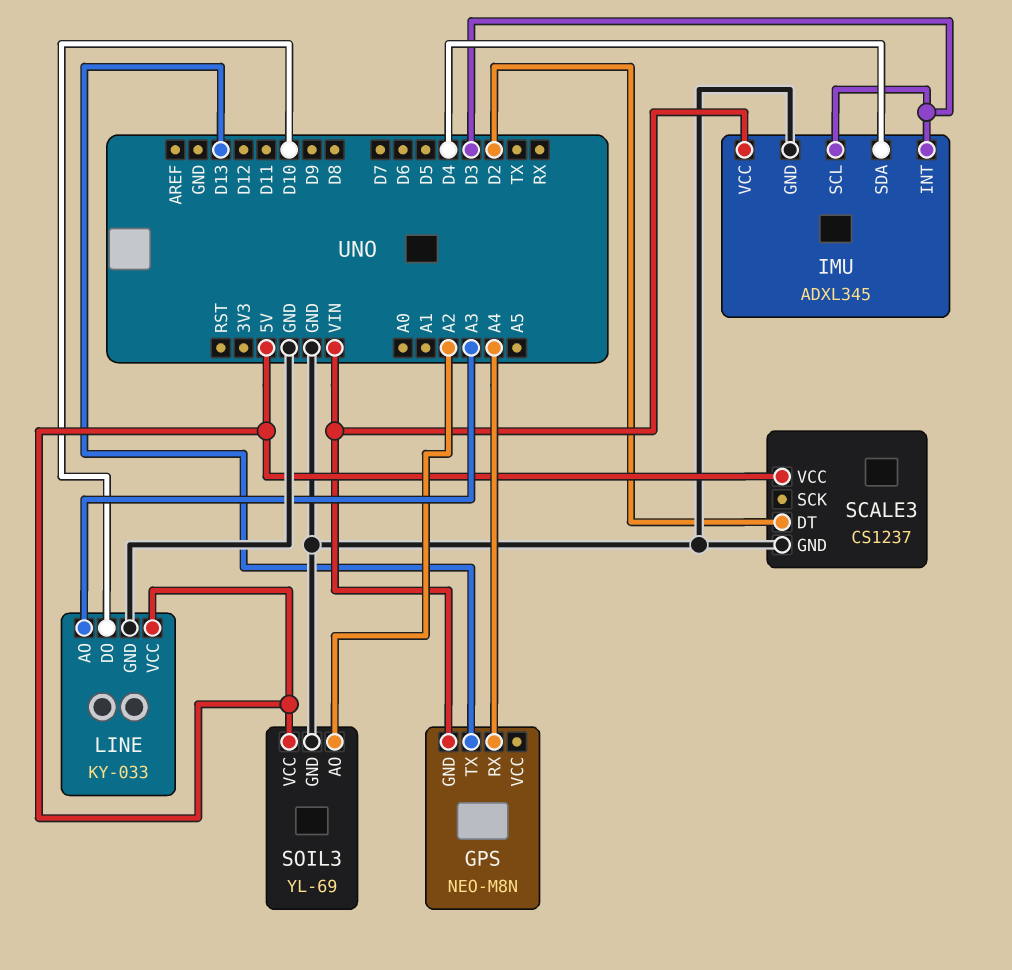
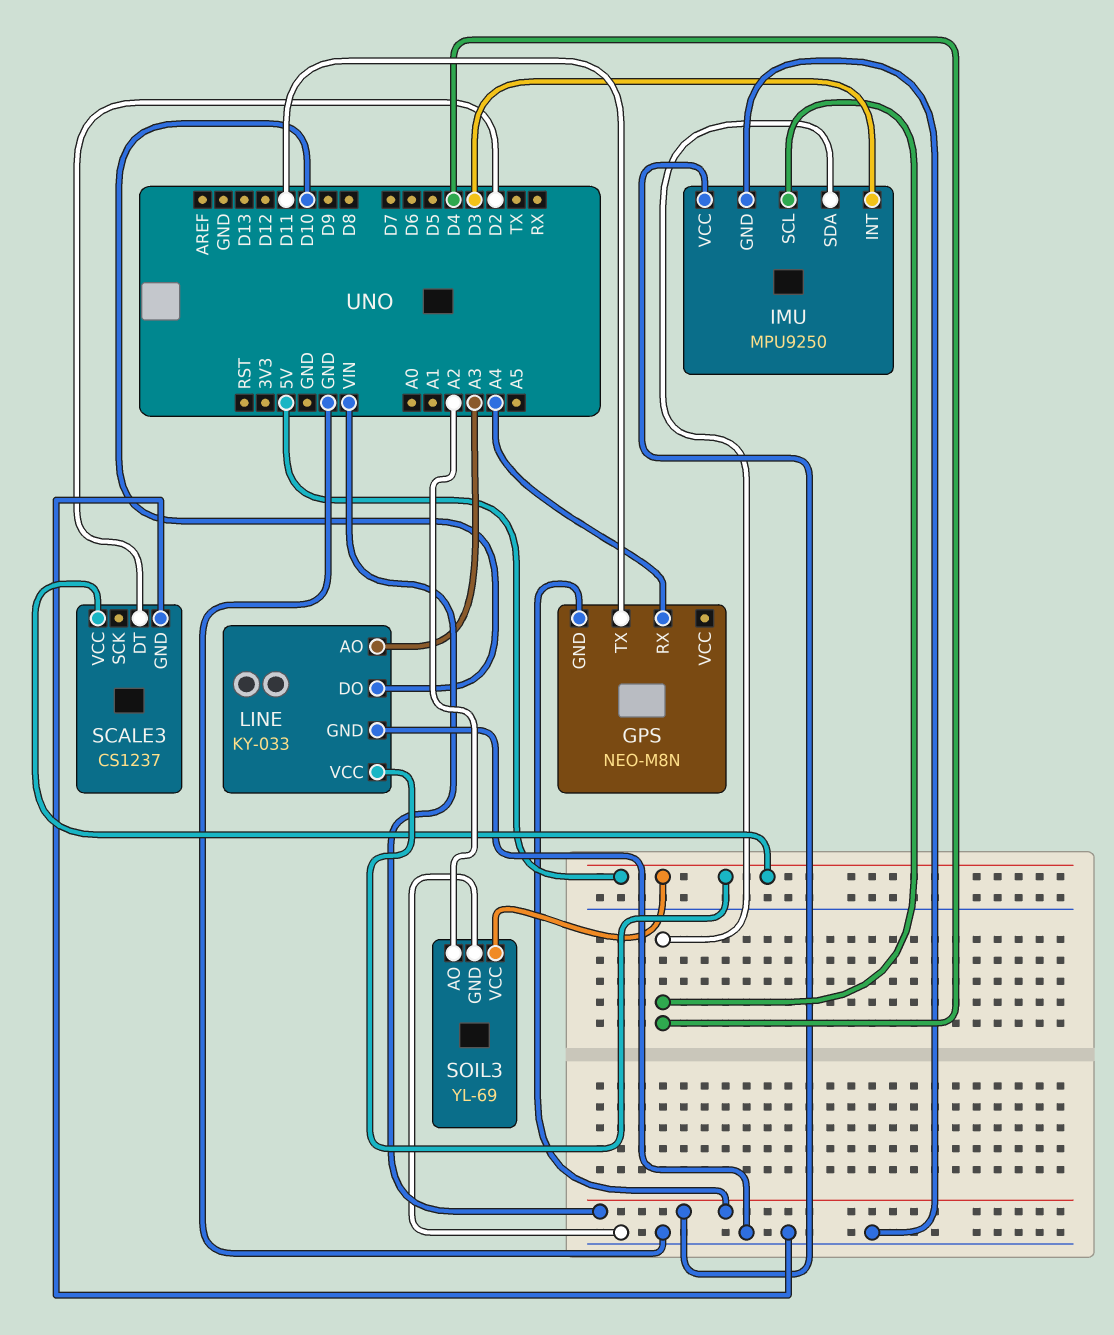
GPS pin TX: D13 -> D11
IMU: ADXL345 -> MPU9250
IMU pin SCL: D3 -> D4

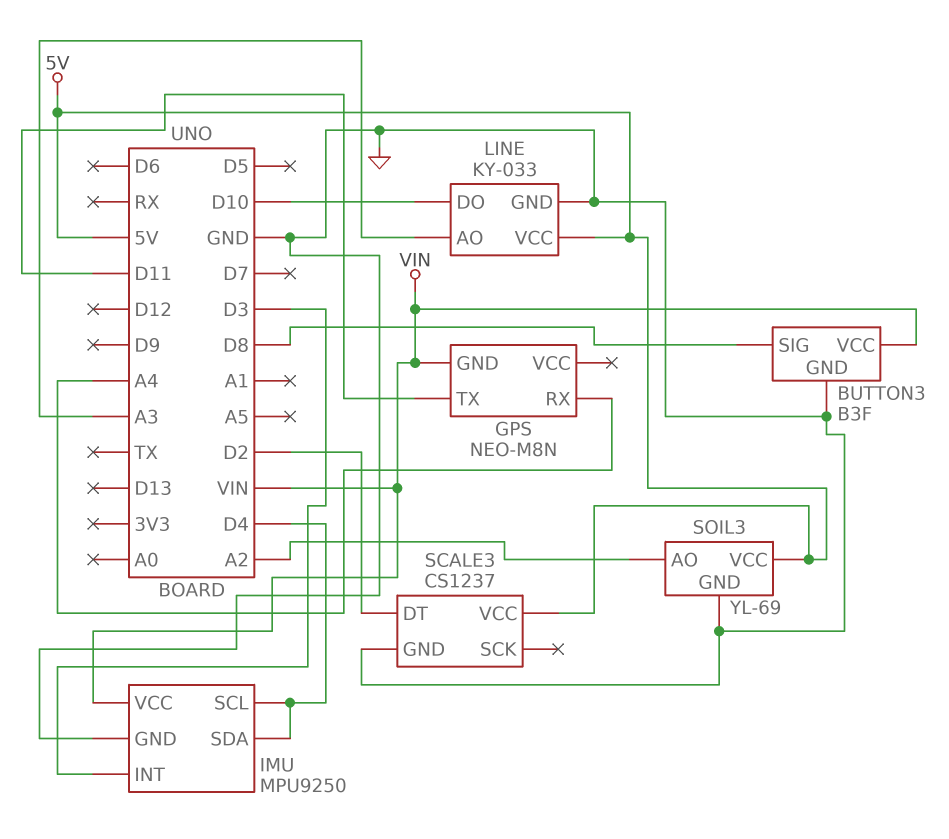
BUTTON3: none -> B3F
BUTTON3 pin GND: none -> GND
BUTTON3 pin SIG: none -> D8
BUTTON3 pin VCC: none -> VIN

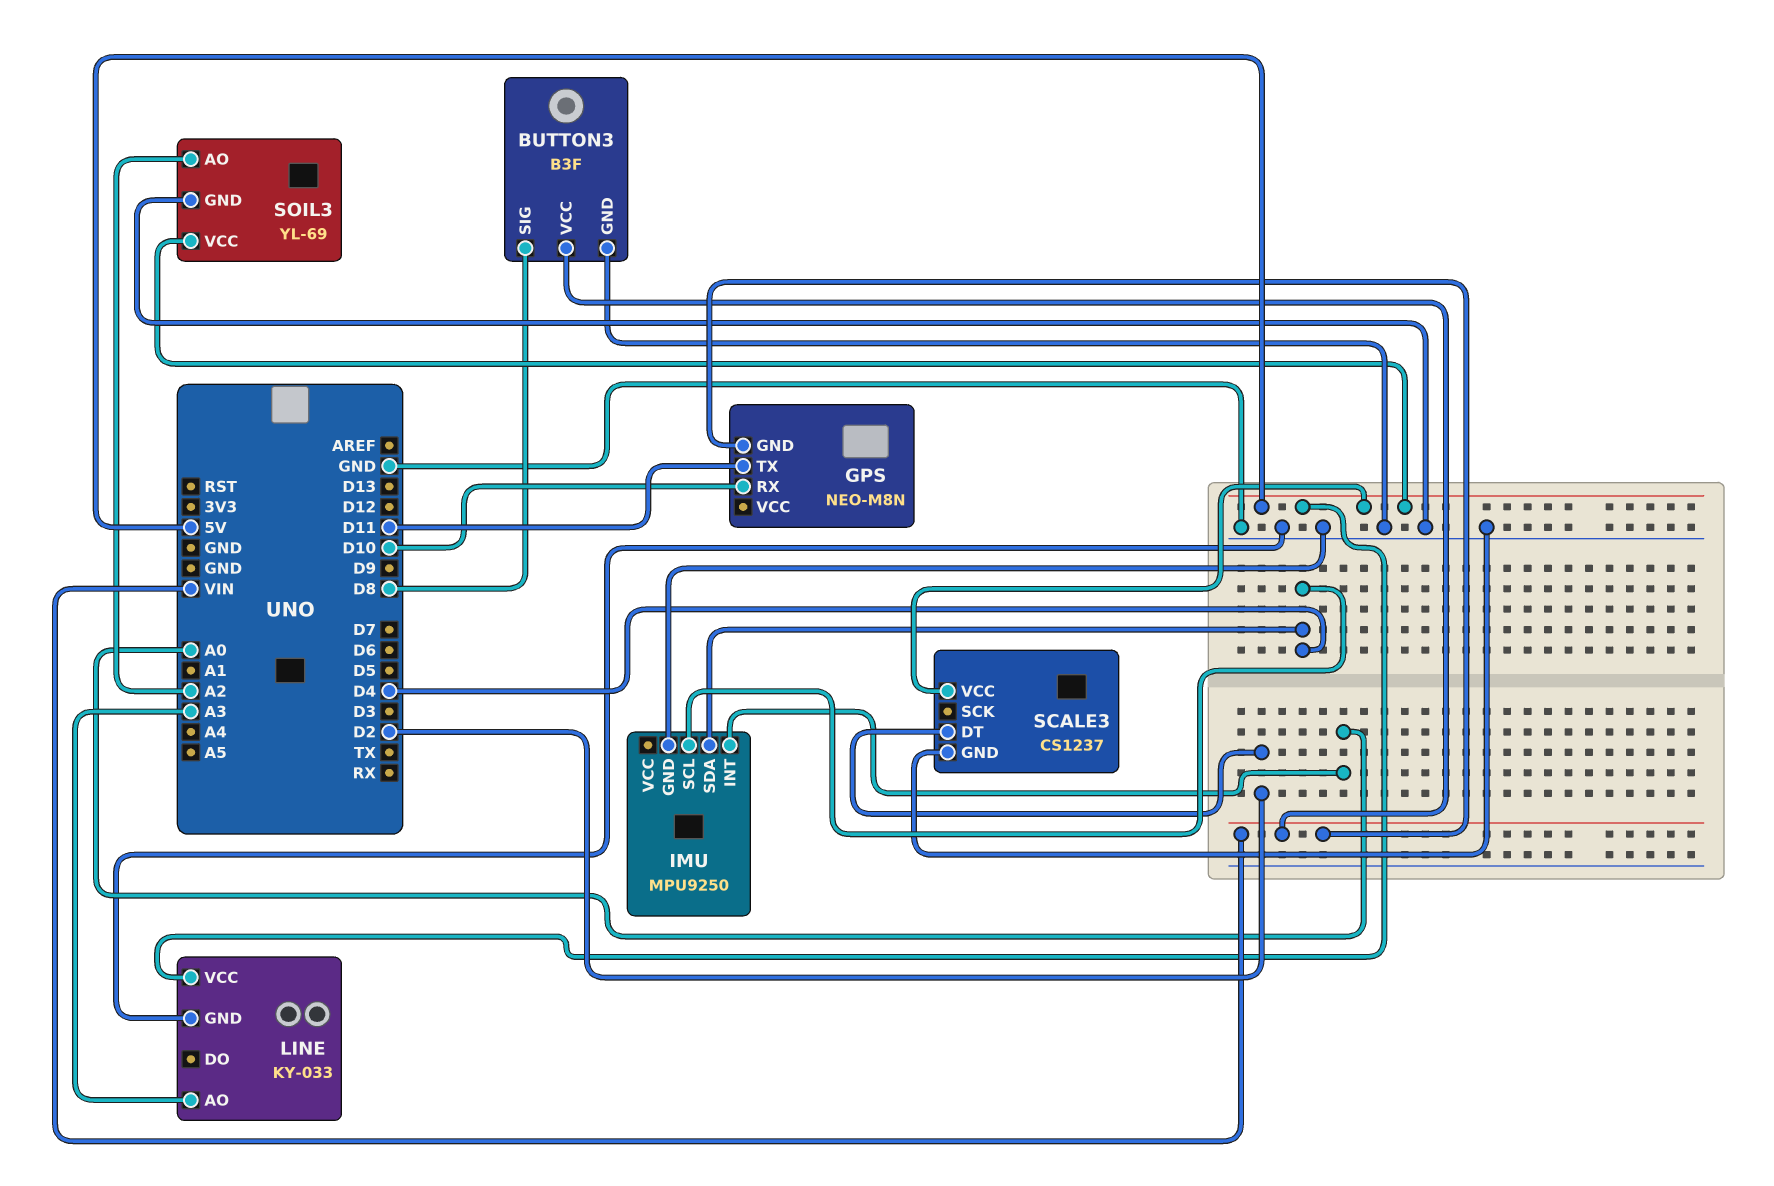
GPS pin RX: A4 -> D10
IMU pin INT: D3 -> A0
IMU pin VCC: VIN -> none
LINE pin DO: D10 -> none

